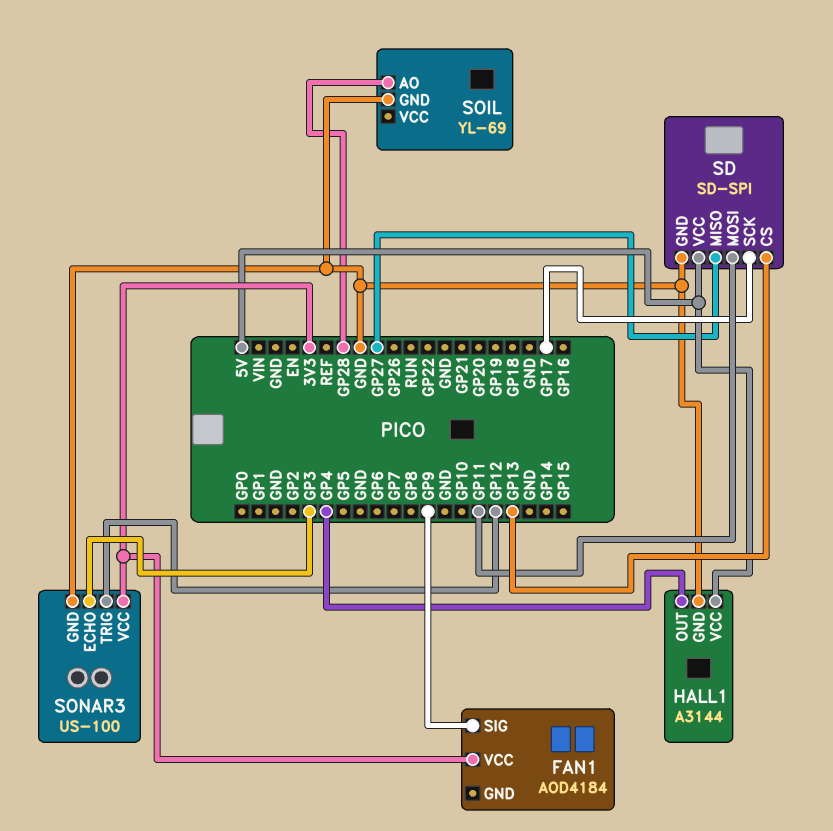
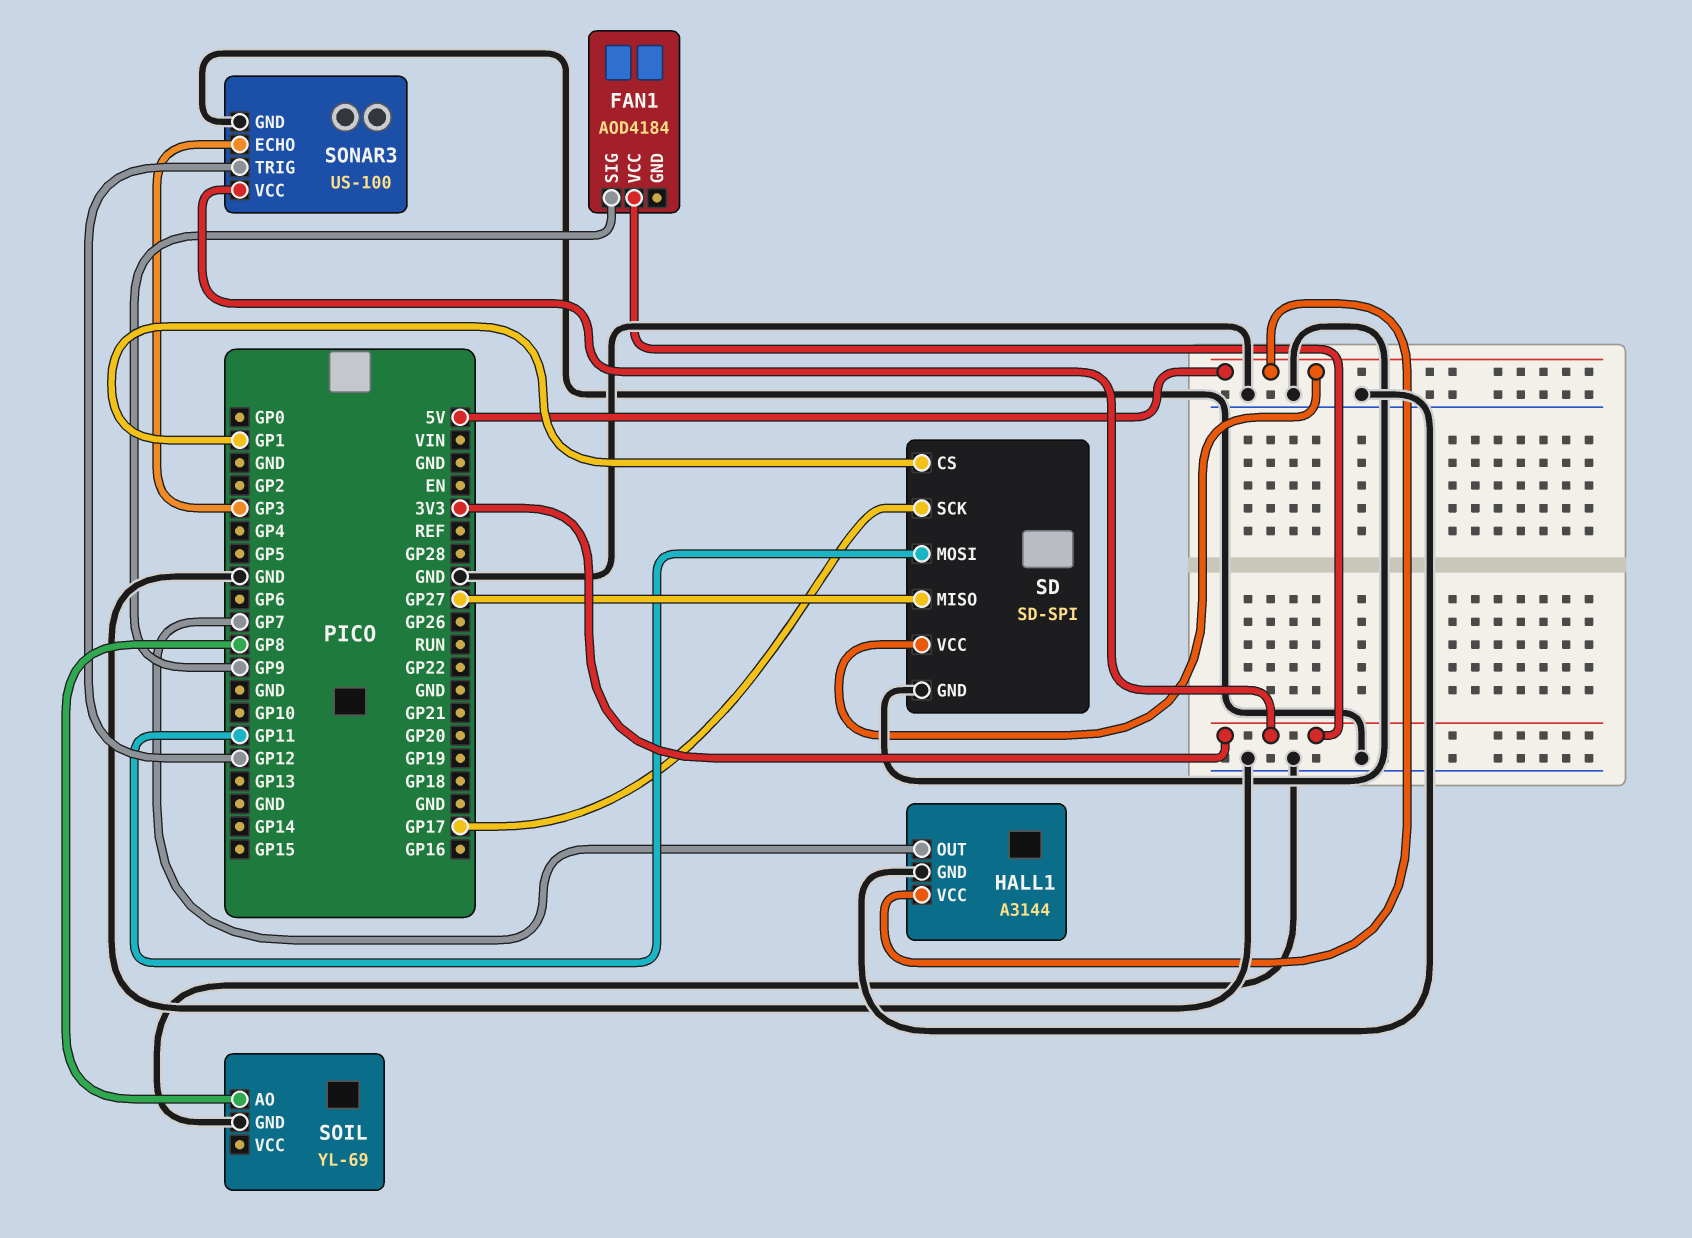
HALL1 pin OUT: GP4 -> GP7
SD pin CS: GP13 -> GP1
SOIL pin AO: GP28 -> GP8

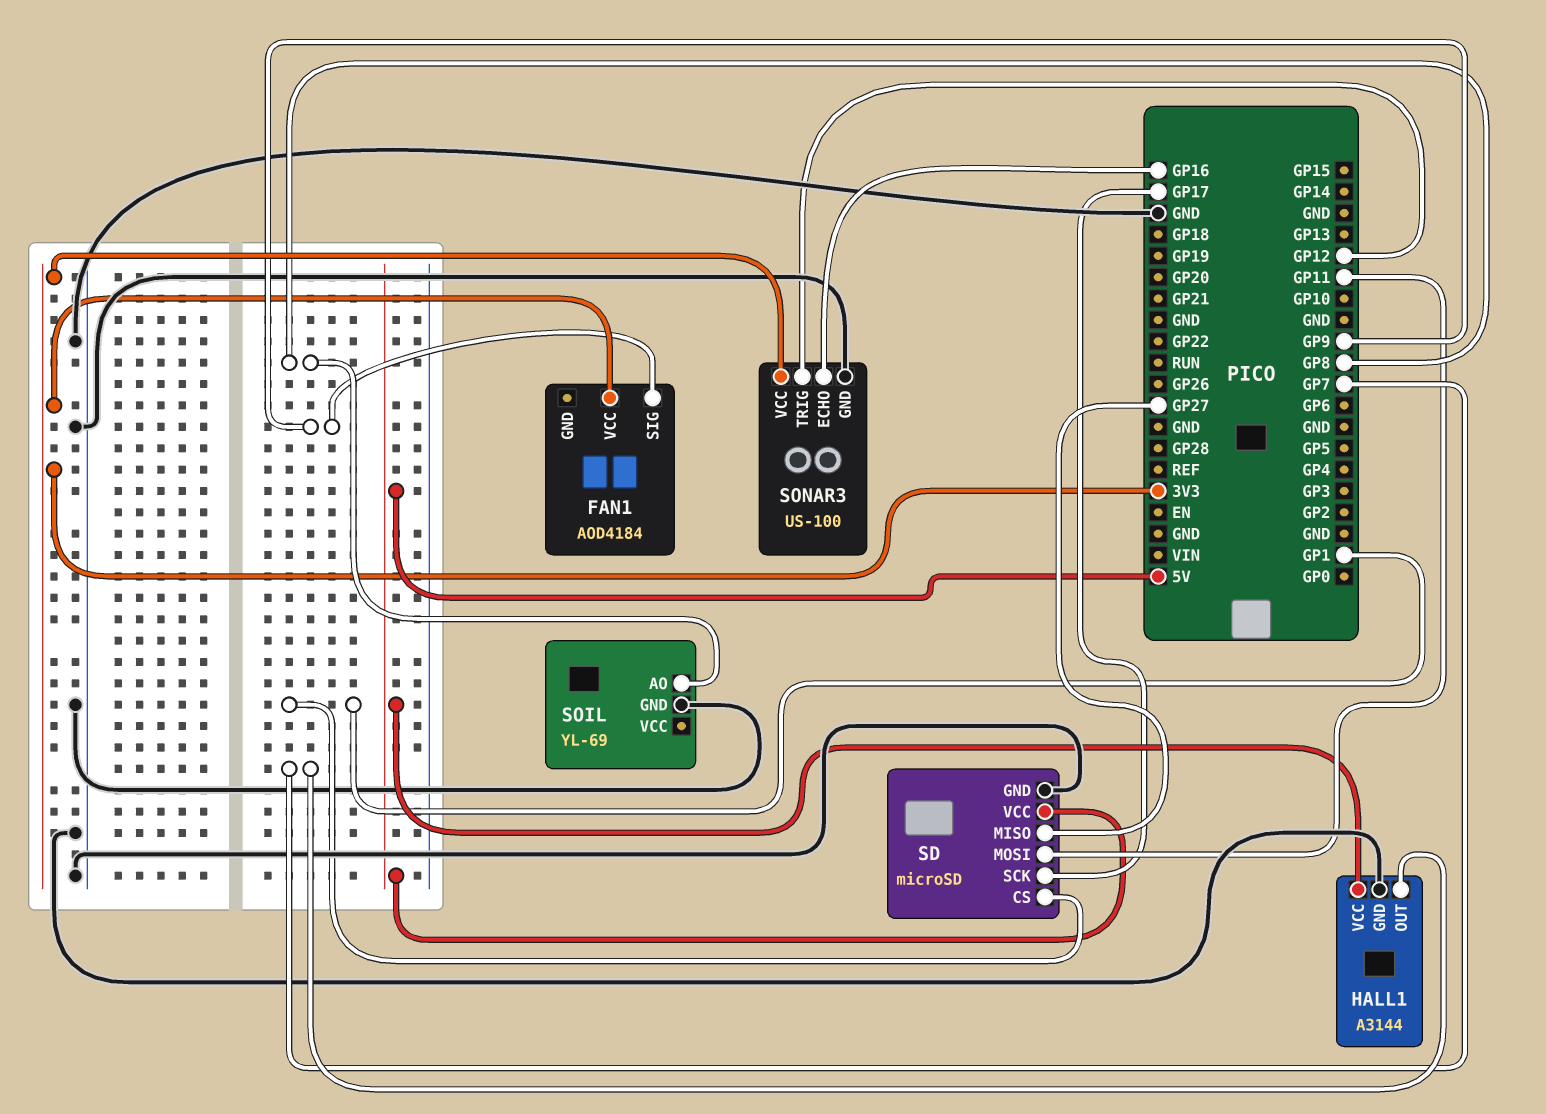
SD: SD-SPI -> microSD
SONAR3 pin ECHO: GP3 -> GP16

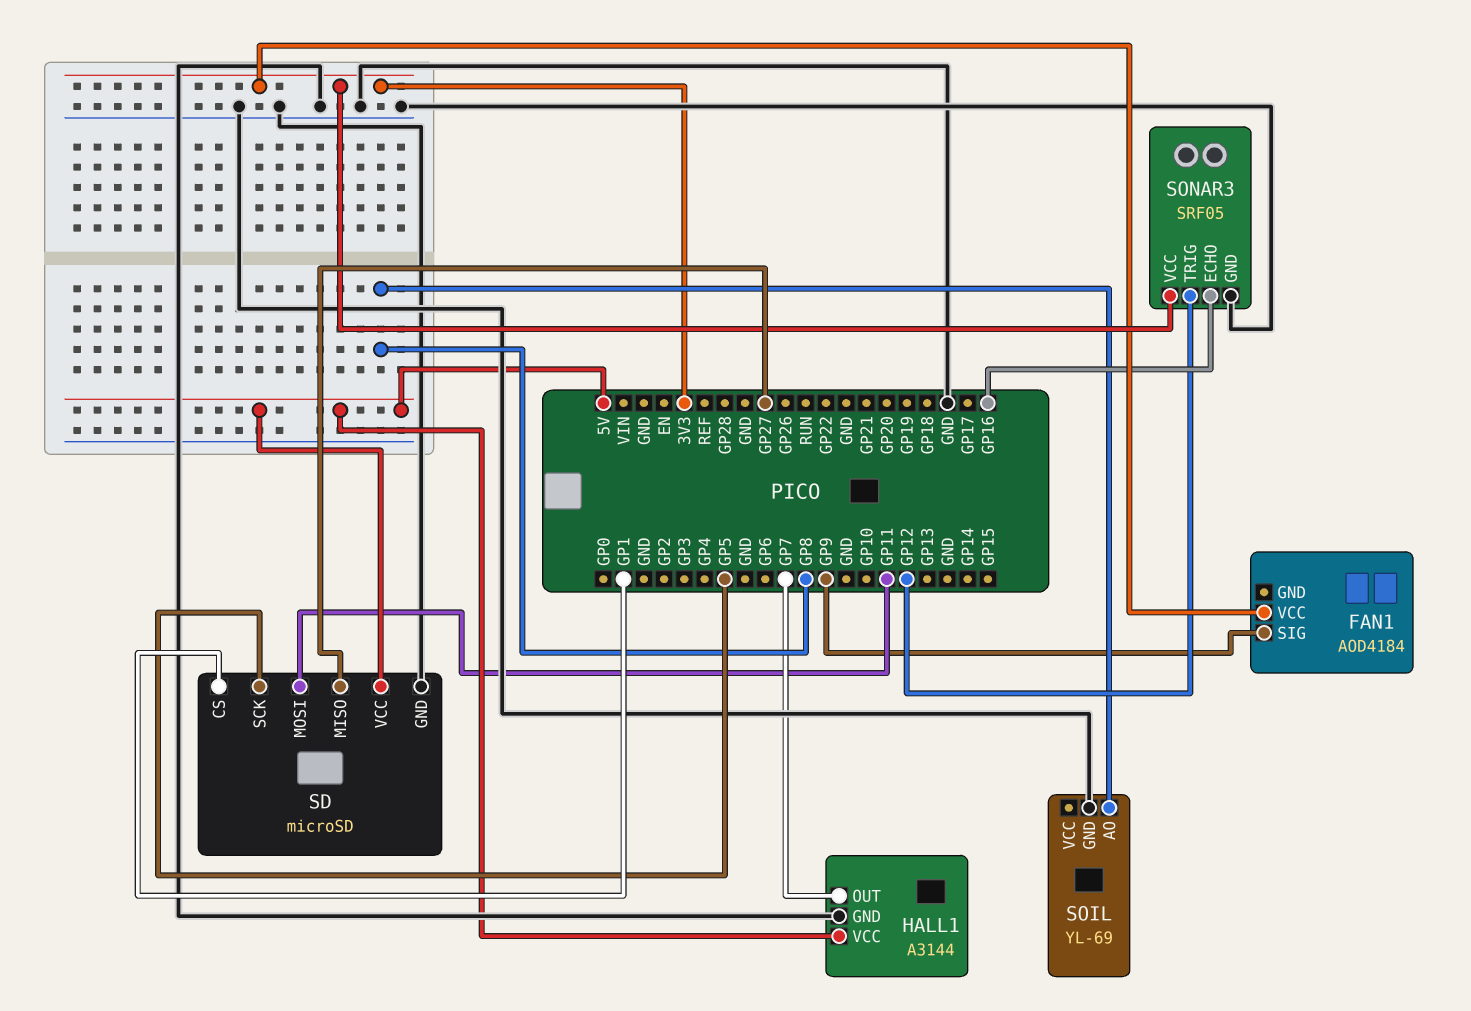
SD pin SCK: GP17 -> GP5
SONAR3: US-100 -> SRF05

